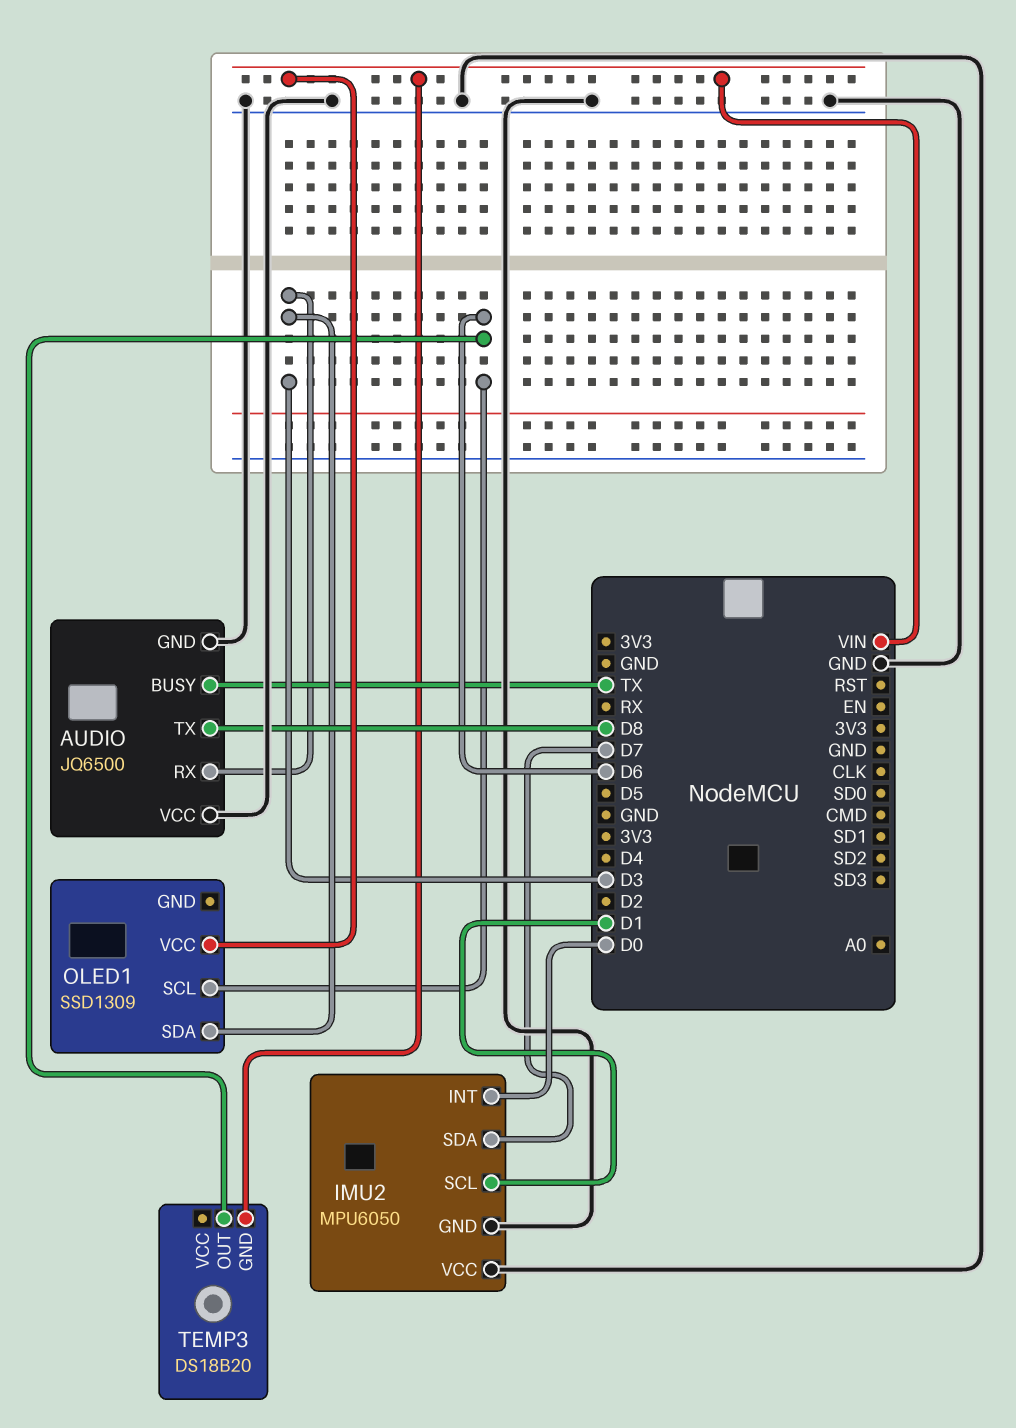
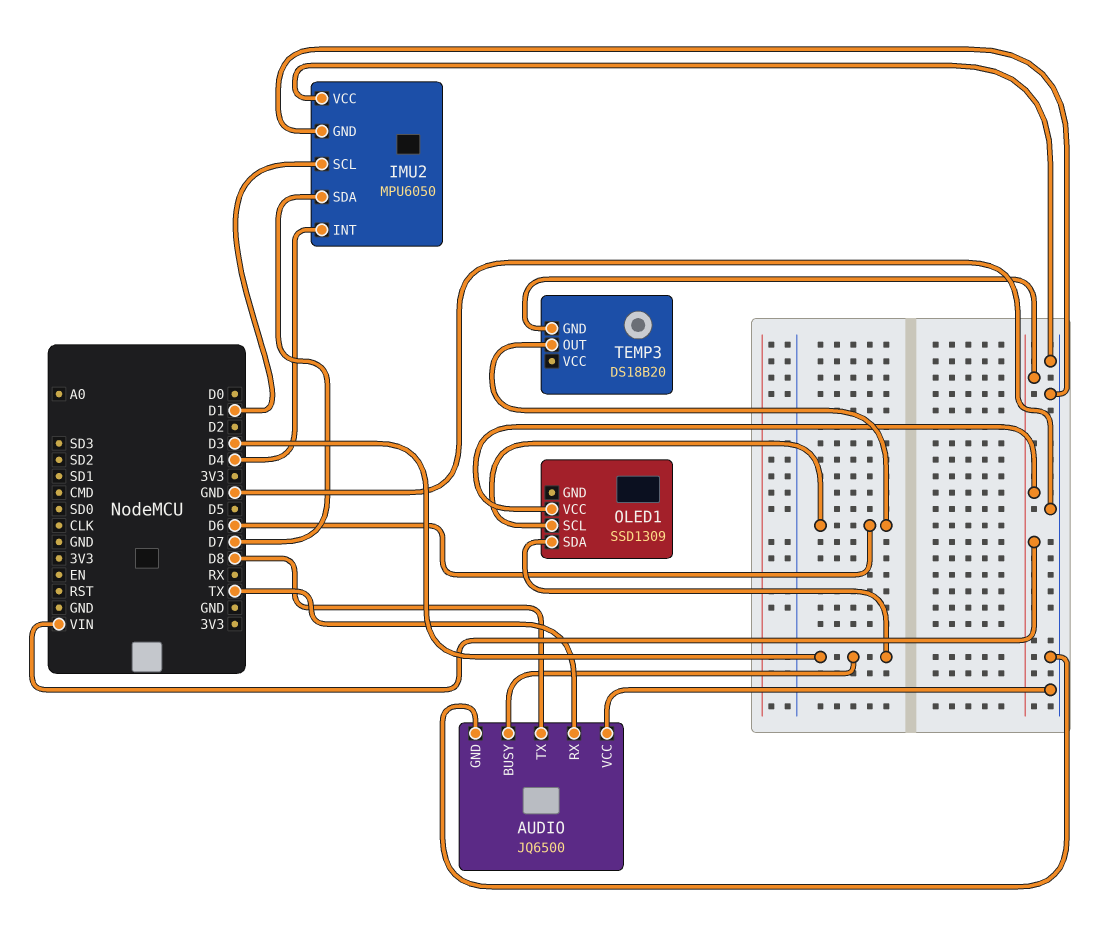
AUDIO pin BUSY: TX -> D3
AUDIO pin RX: D3 -> TX
IMU2 pin INT: D0 -> D4

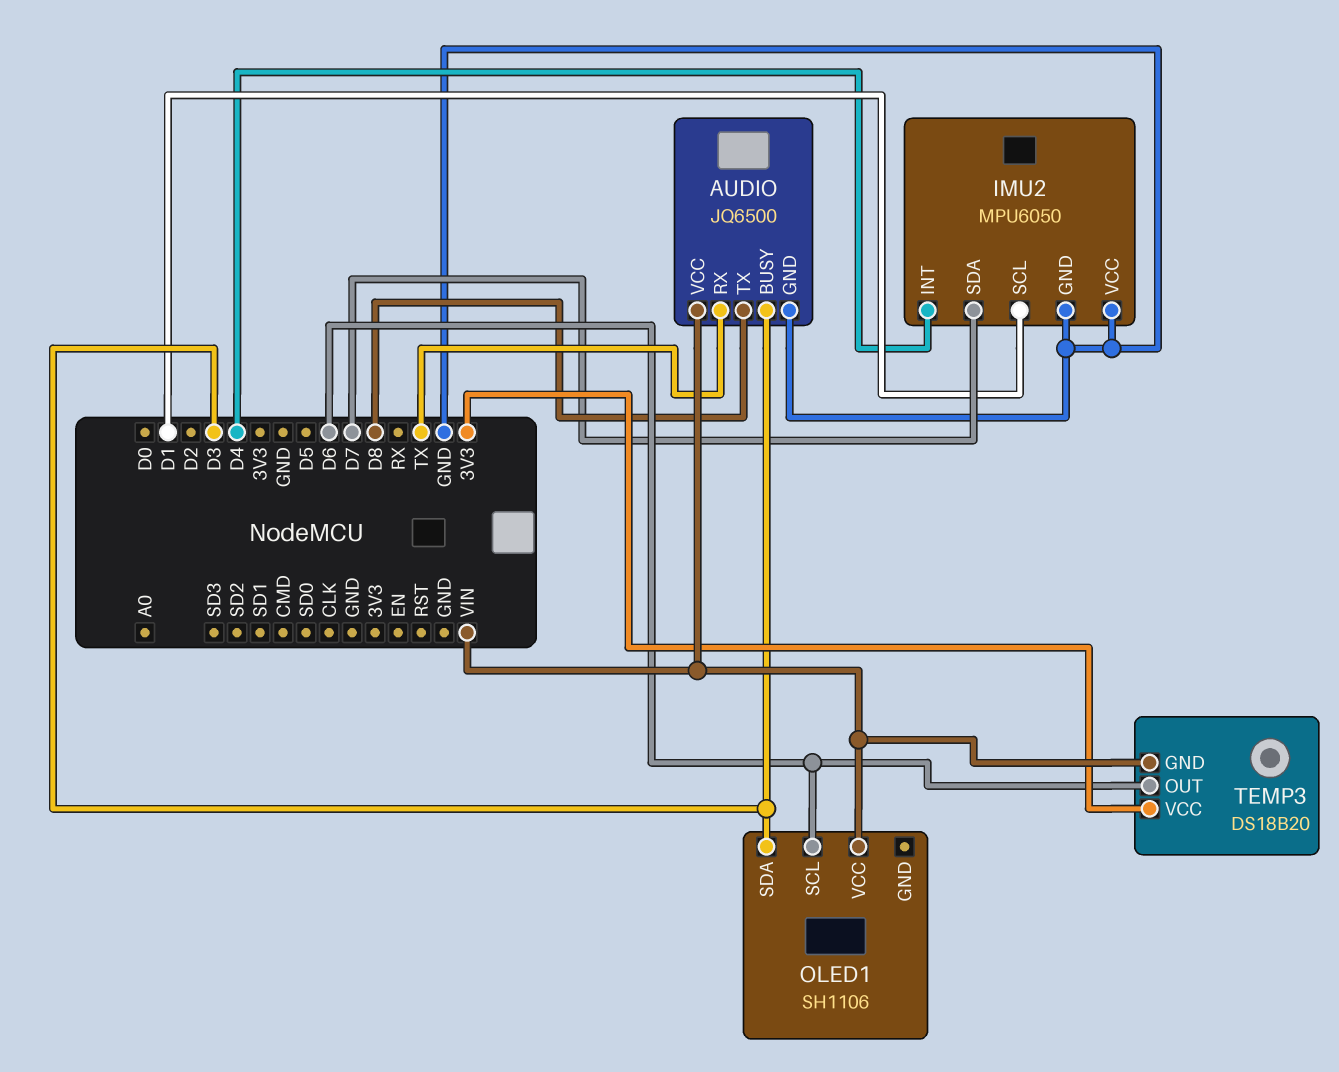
AUDIO pin VCC: GND -> VIN
OLED1: SSD1309 -> SH1106
TEMP3 pin VCC: none -> 3V3

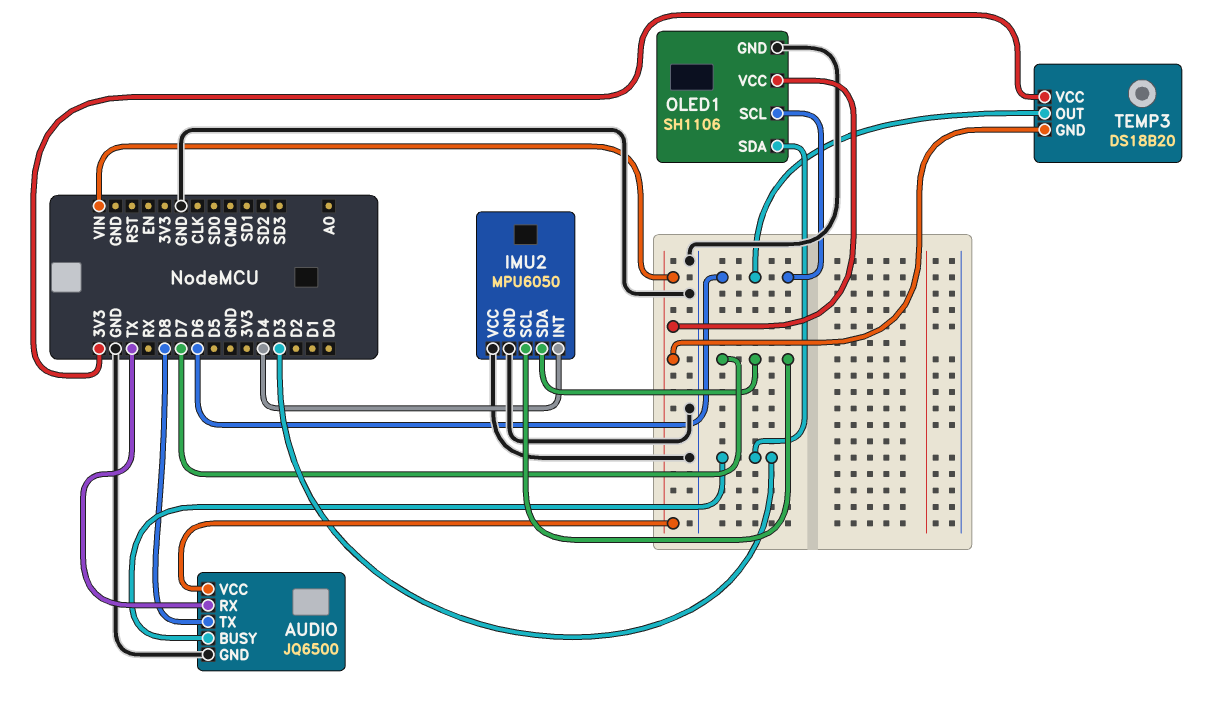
IMU2 pin SCL: D1 -> D7
OLED1 pin GND: none -> GND

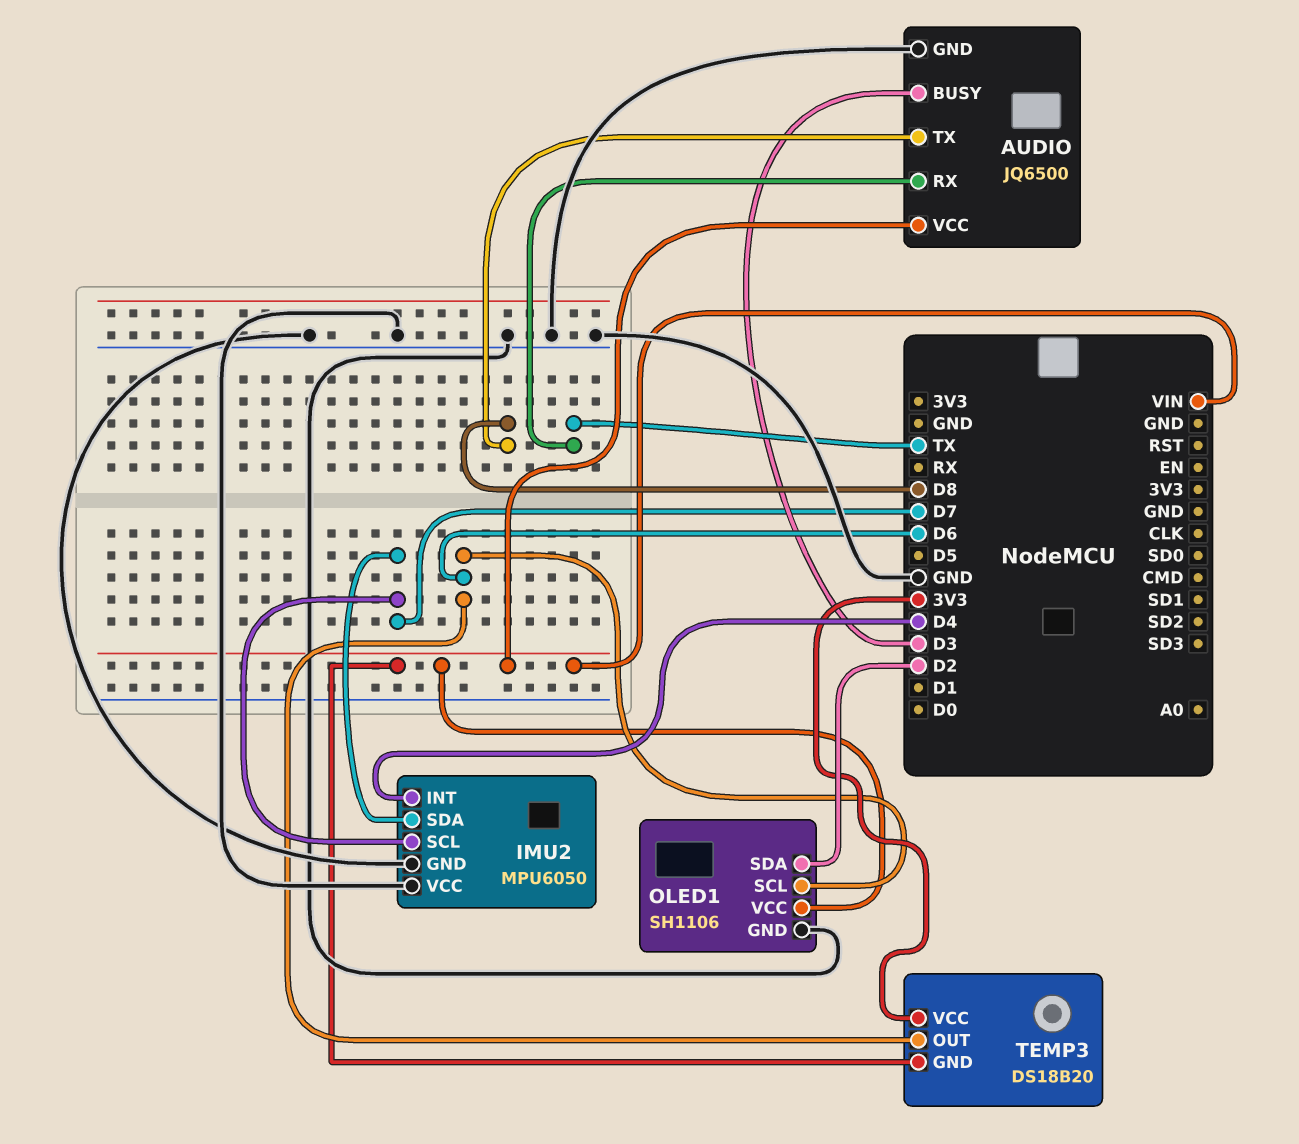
OLED1 pin SDA: D3 -> D2

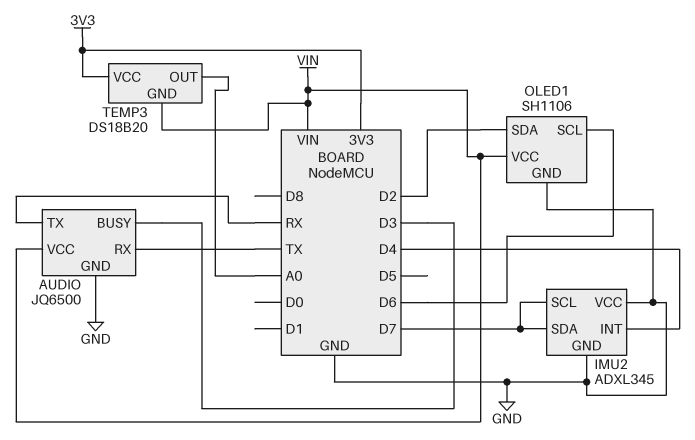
AUDIO pin TX: D8 -> RX
IMU2: MPU6050 -> ADXL345
TEMP3 pin OUT: D6 -> A0

